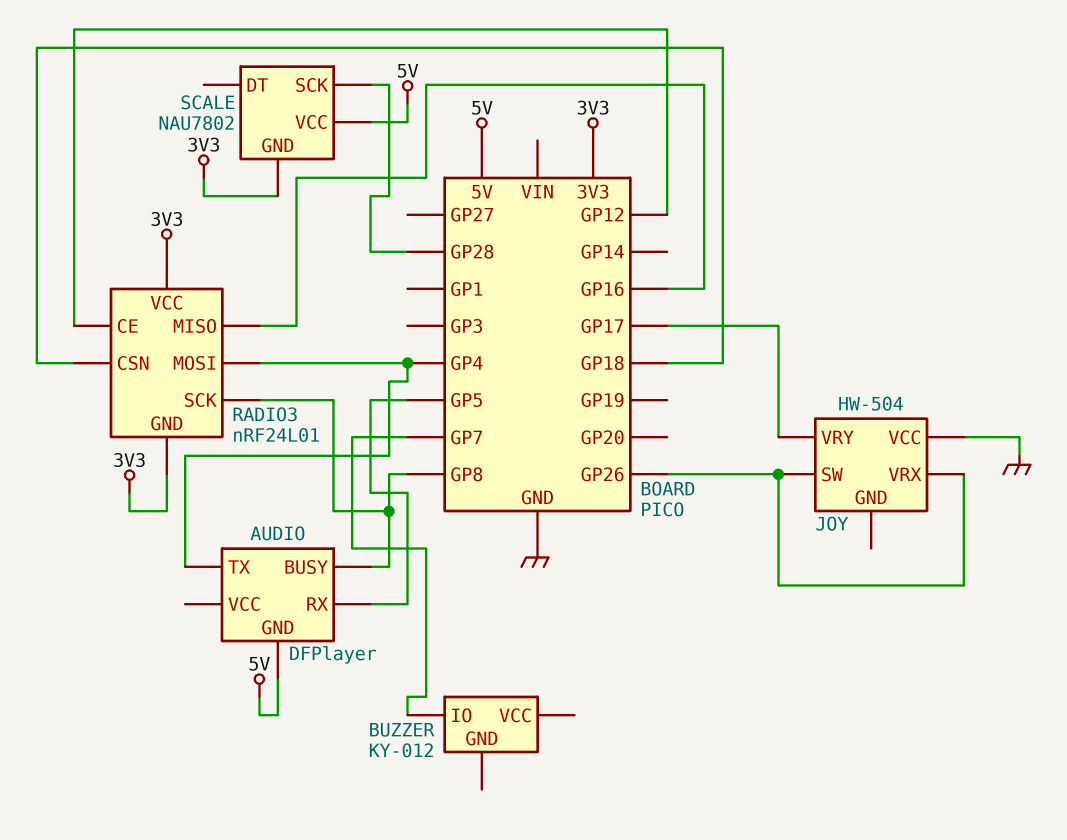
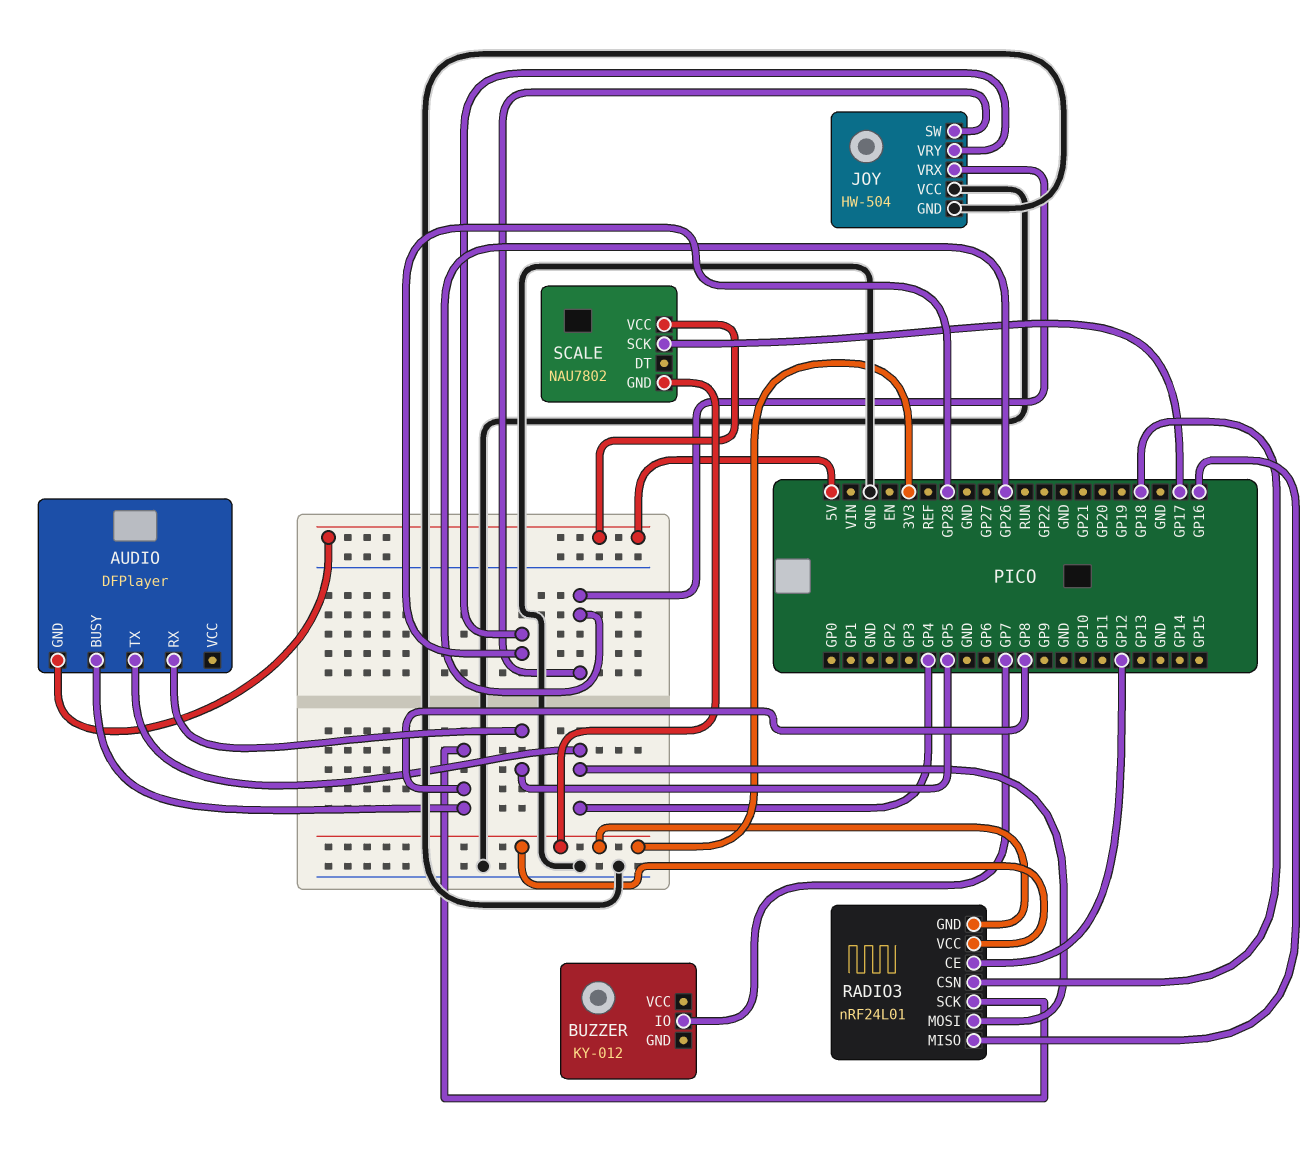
JOY pin GND: none -> GND
JOY pin VRY: GP17 -> GP28
SCALE pin SCK: GP28 -> GP17

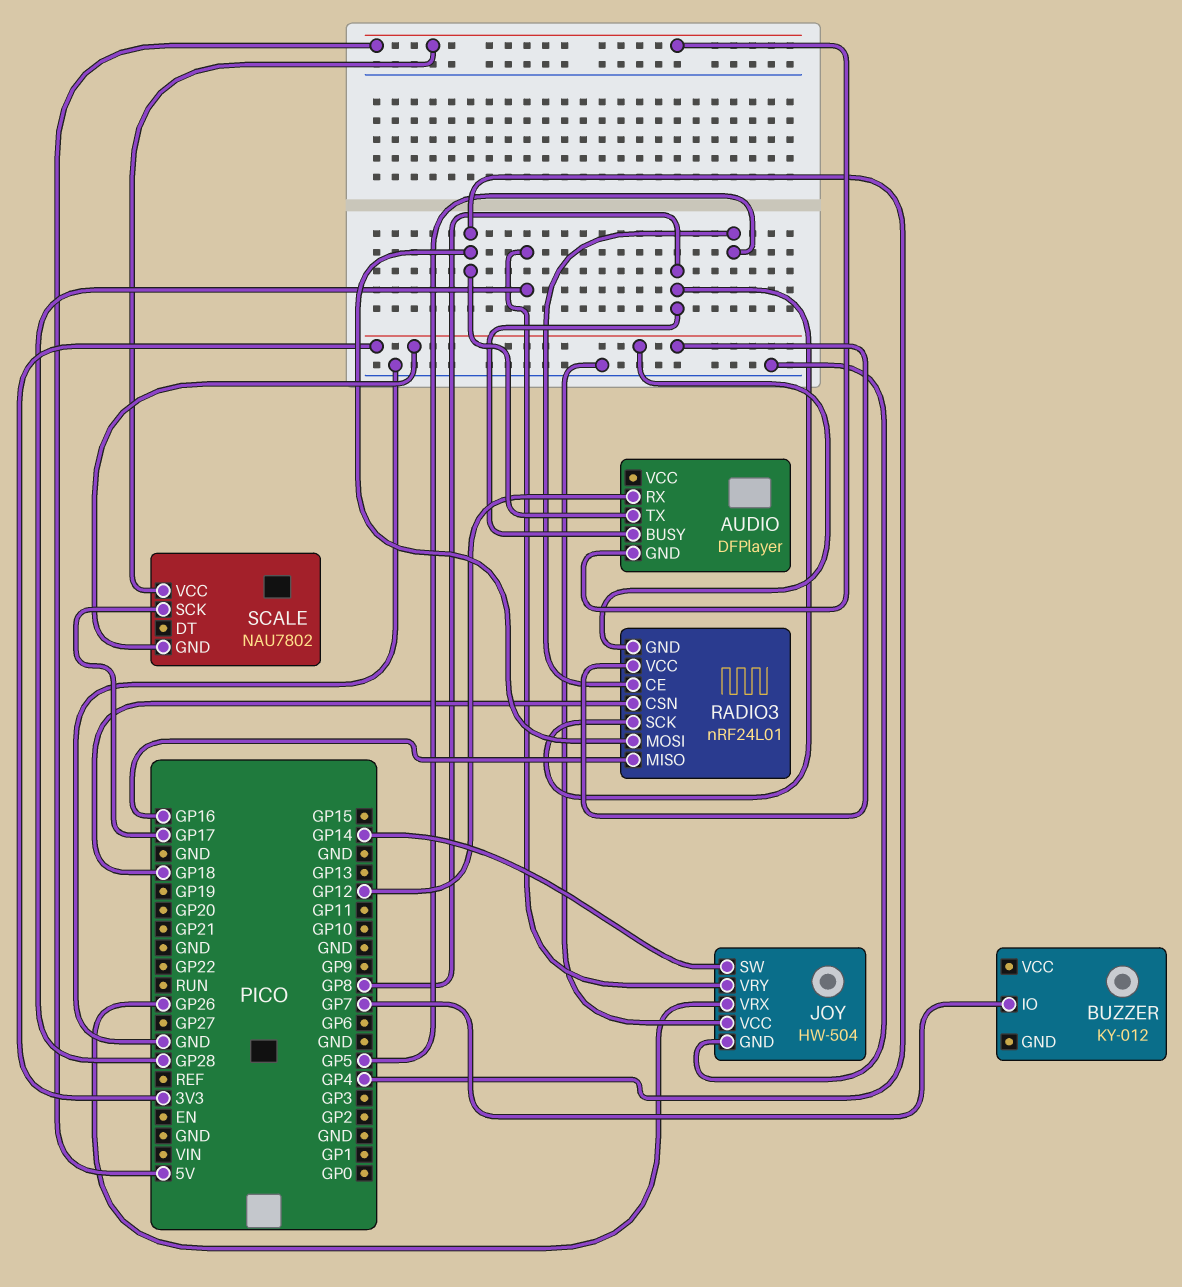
AUDIO pin RX: GP5 -> GP12
JOY pin SW: GP26 -> GP14
RADIO3 pin CE: GP12 -> GP5

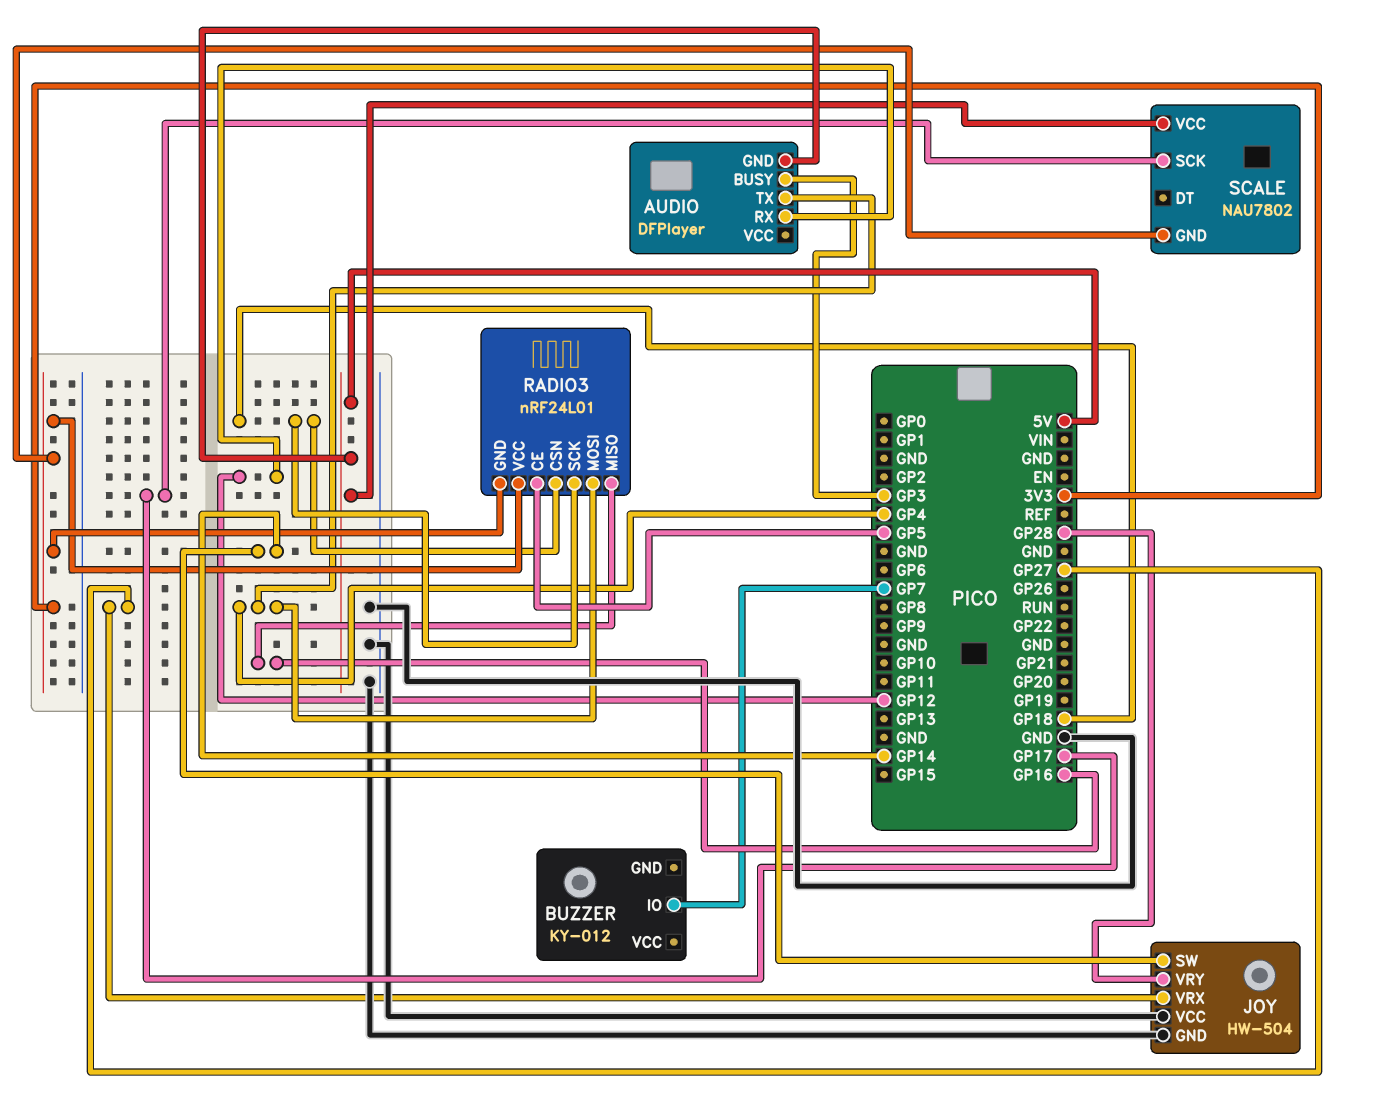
AUDIO pin BUSY: GP8 -> GP3
JOY pin VRX: GP26 -> GP27
RADIO3 pin SCK: GP8 -> GP18

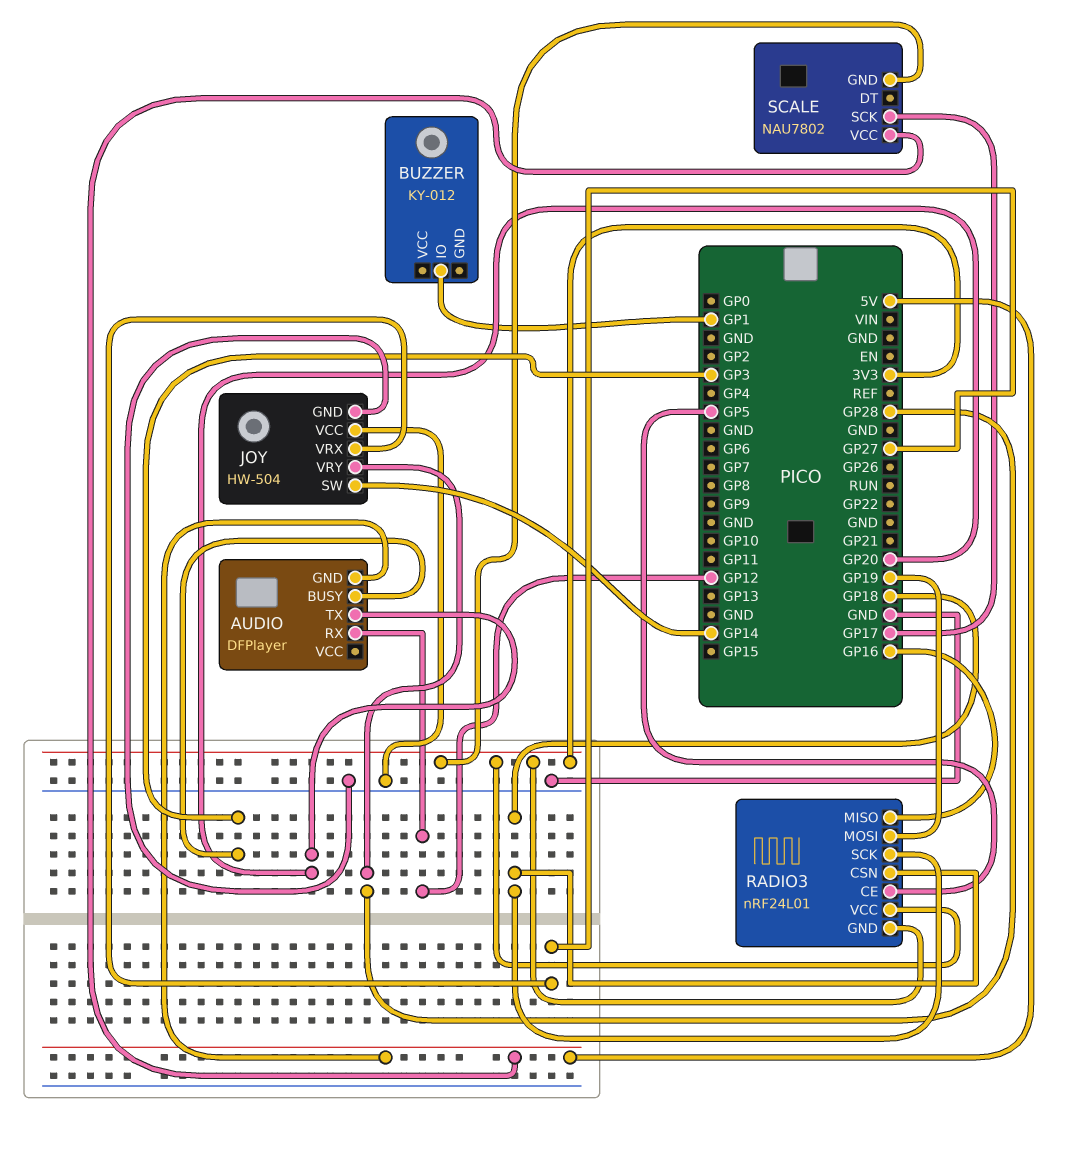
AUDIO pin TX: GP4 -> GP20
BUZZER pin IO: GP7 -> GP1
RADIO3 pin MOSI: GP4 -> GP19

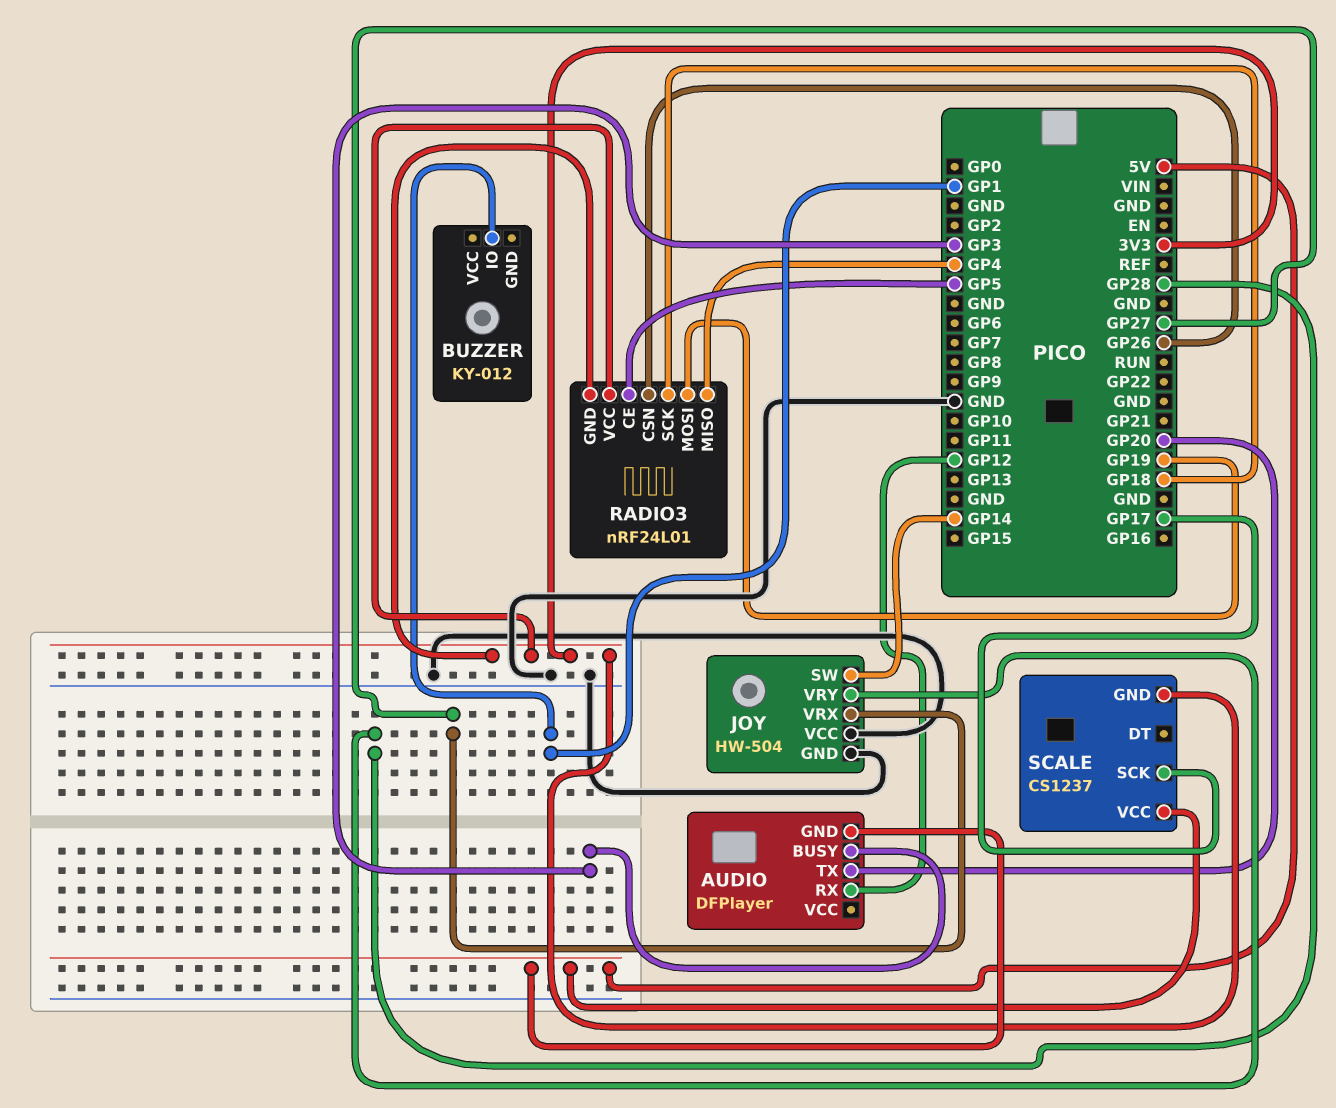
RADIO3 pin CSN: GP18 -> GP26
RADIO3 pin MISO: GP16 -> GP4
SCALE: NAU7802 -> CS1237

